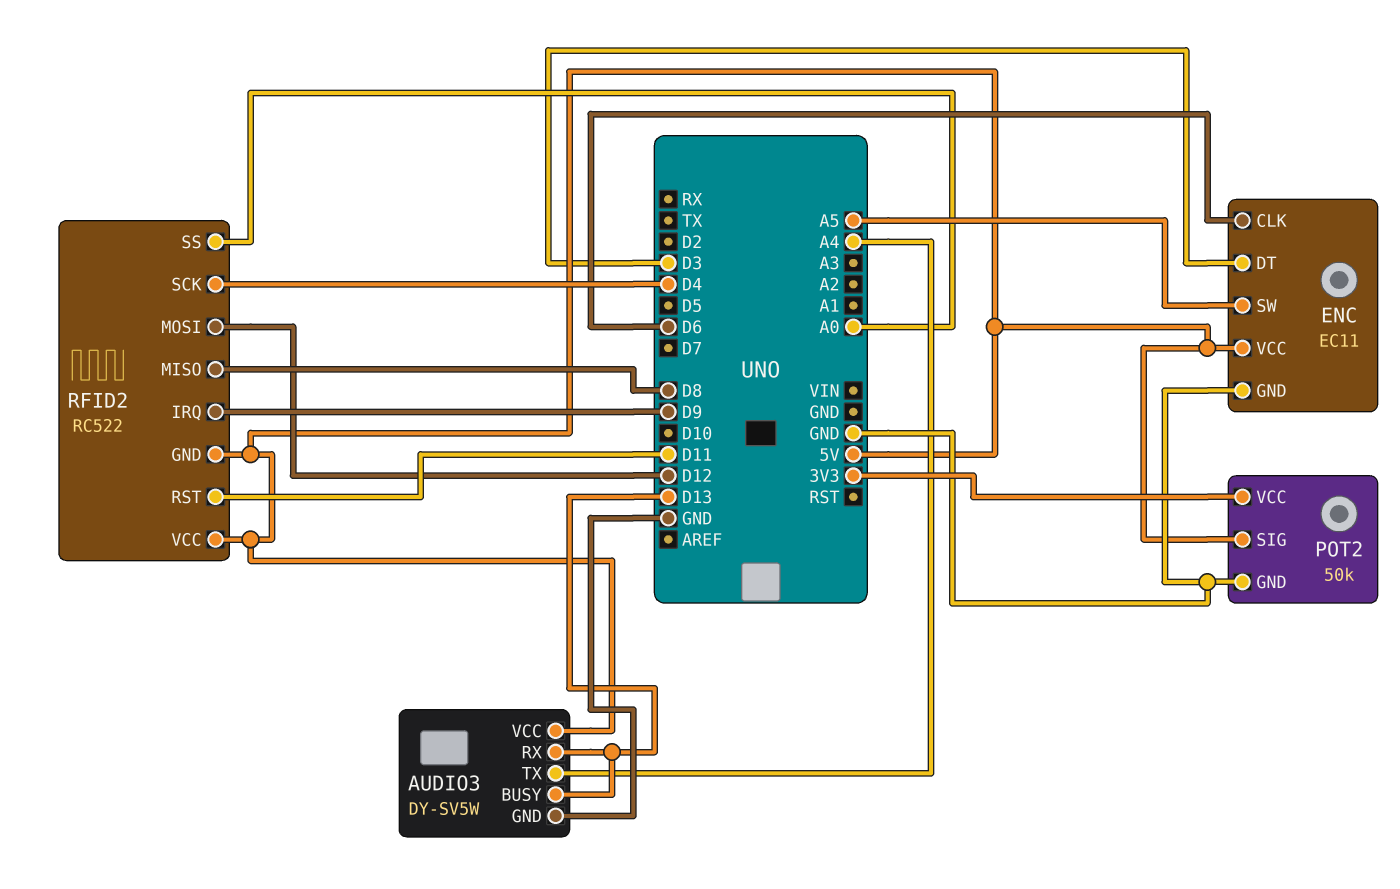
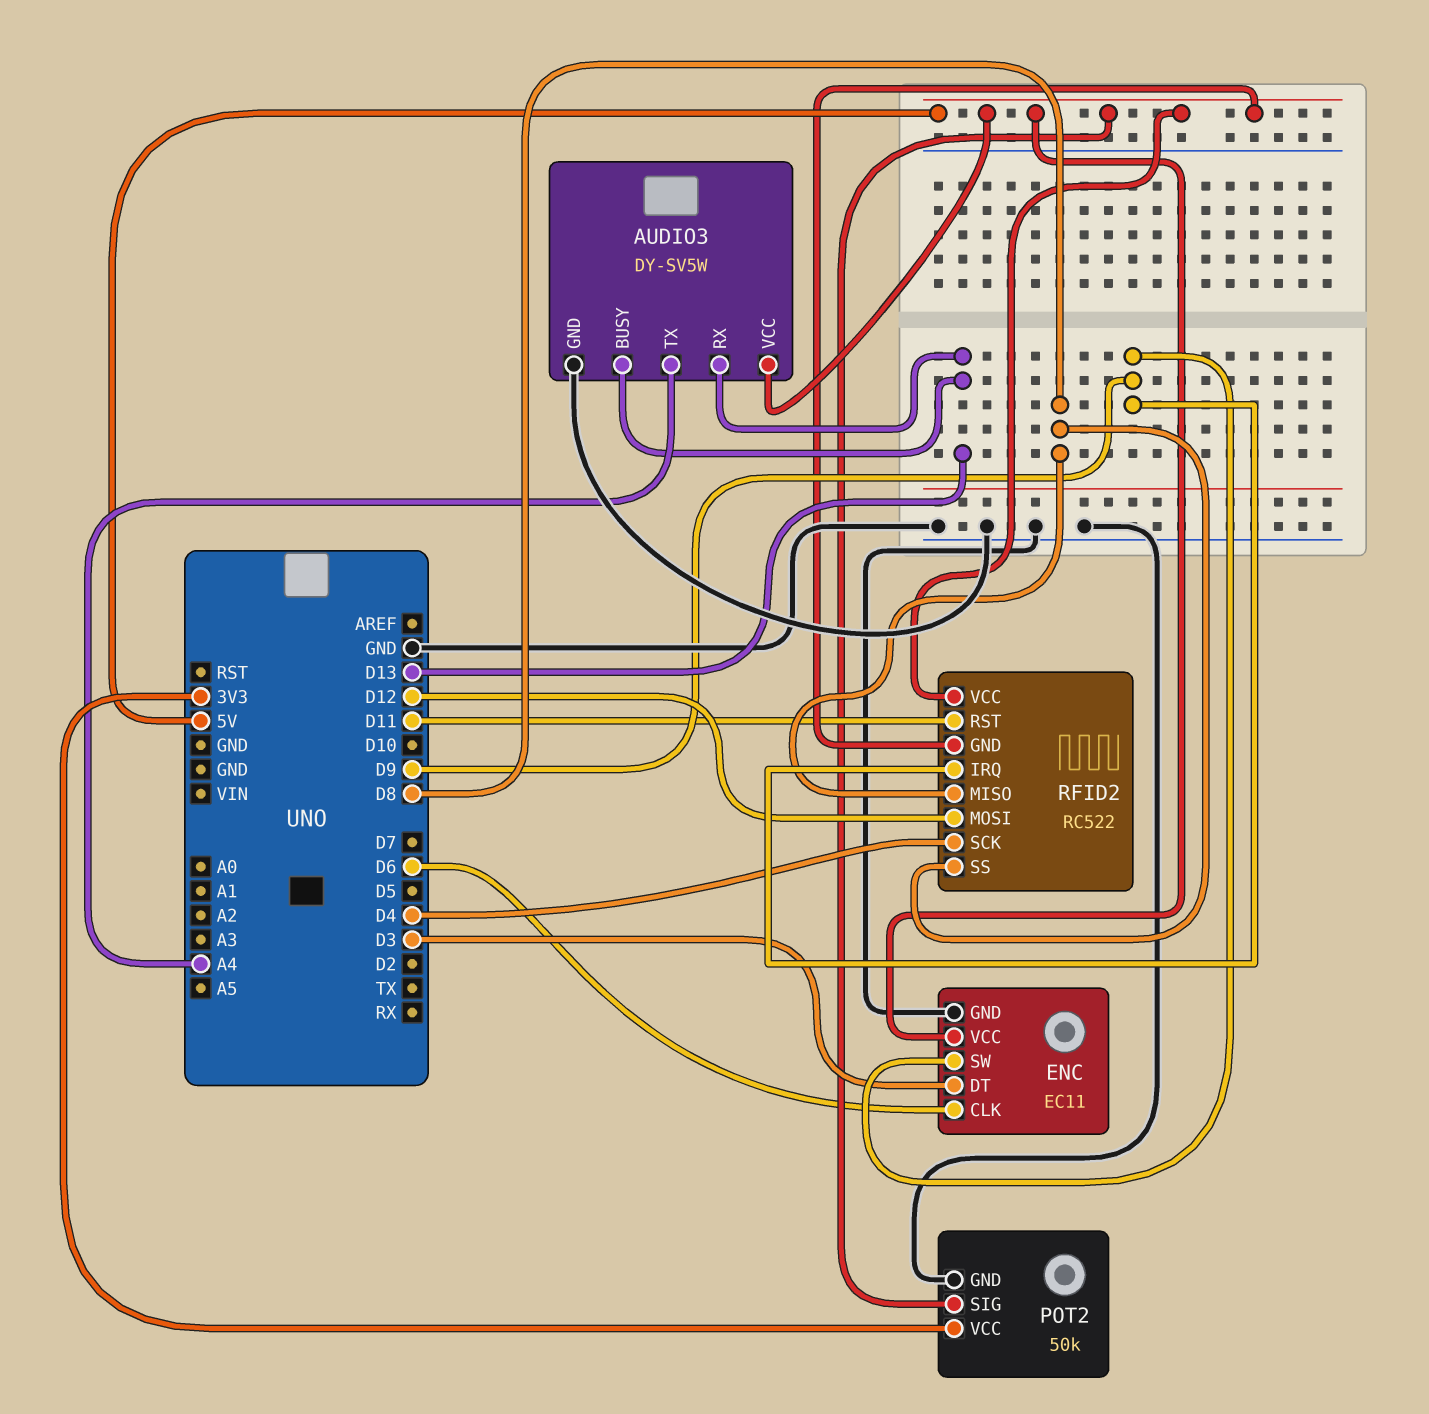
ENC pin SW: A5 -> D9
RFID2 pin SS: A0 -> D8

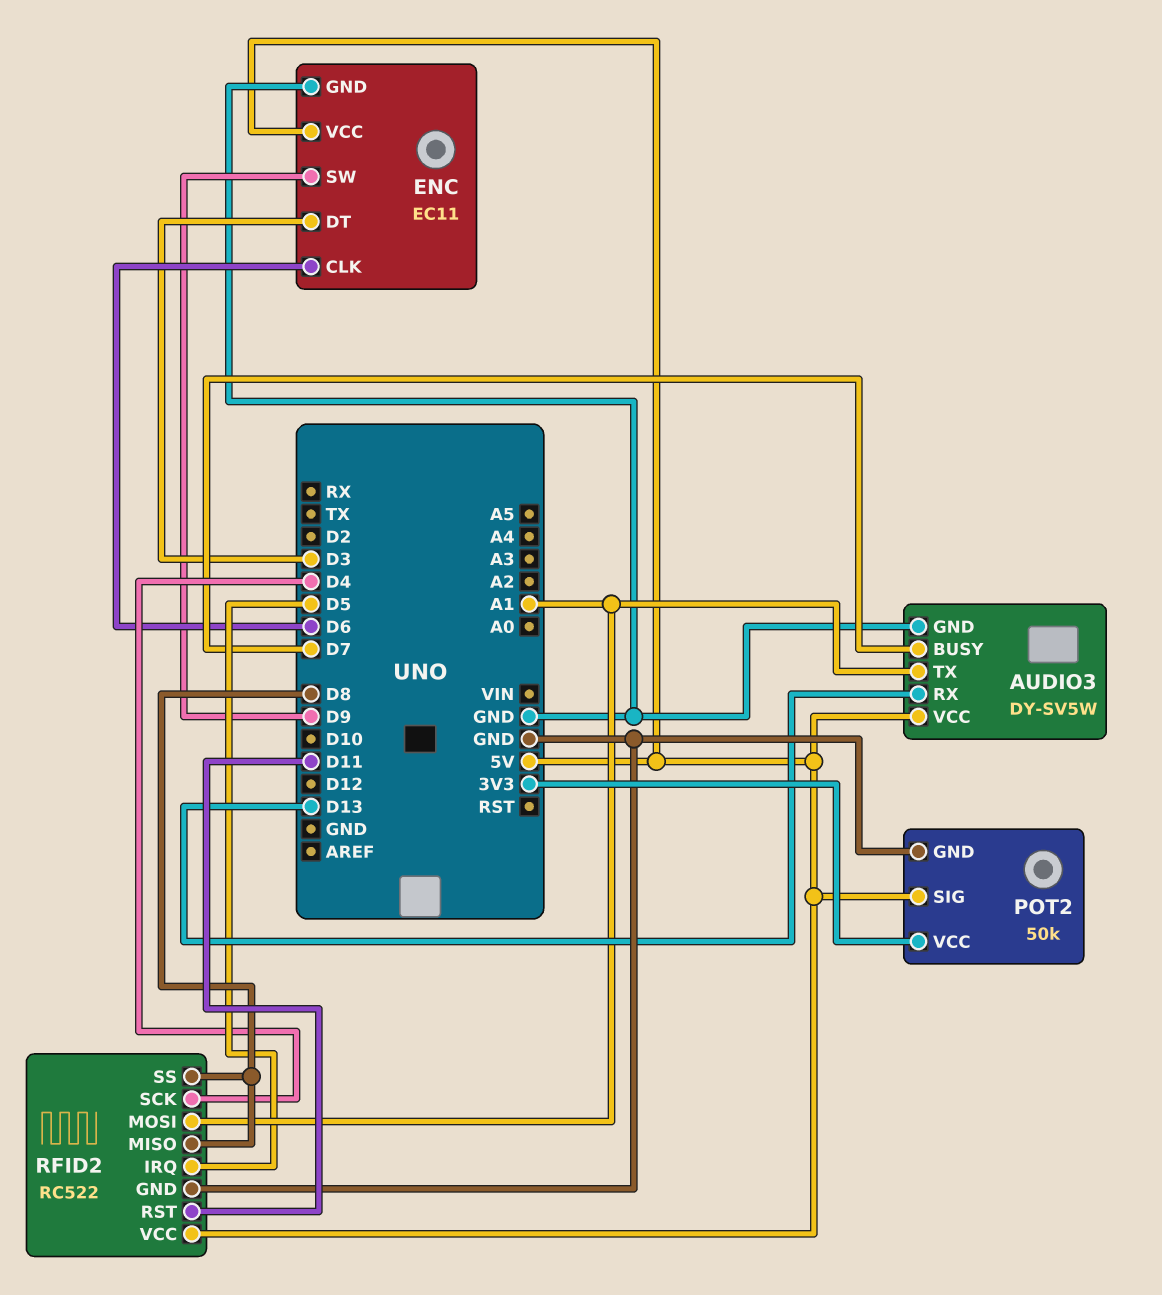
AUDIO3 pin BUSY: D13 -> D7
AUDIO3 pin TX: A4 -> A1
RFID2 pin GND: 5V -> GND
RFID2 pin IRQ: D9 -> D5
RFID2 pin MOSI: D12 -> A1

